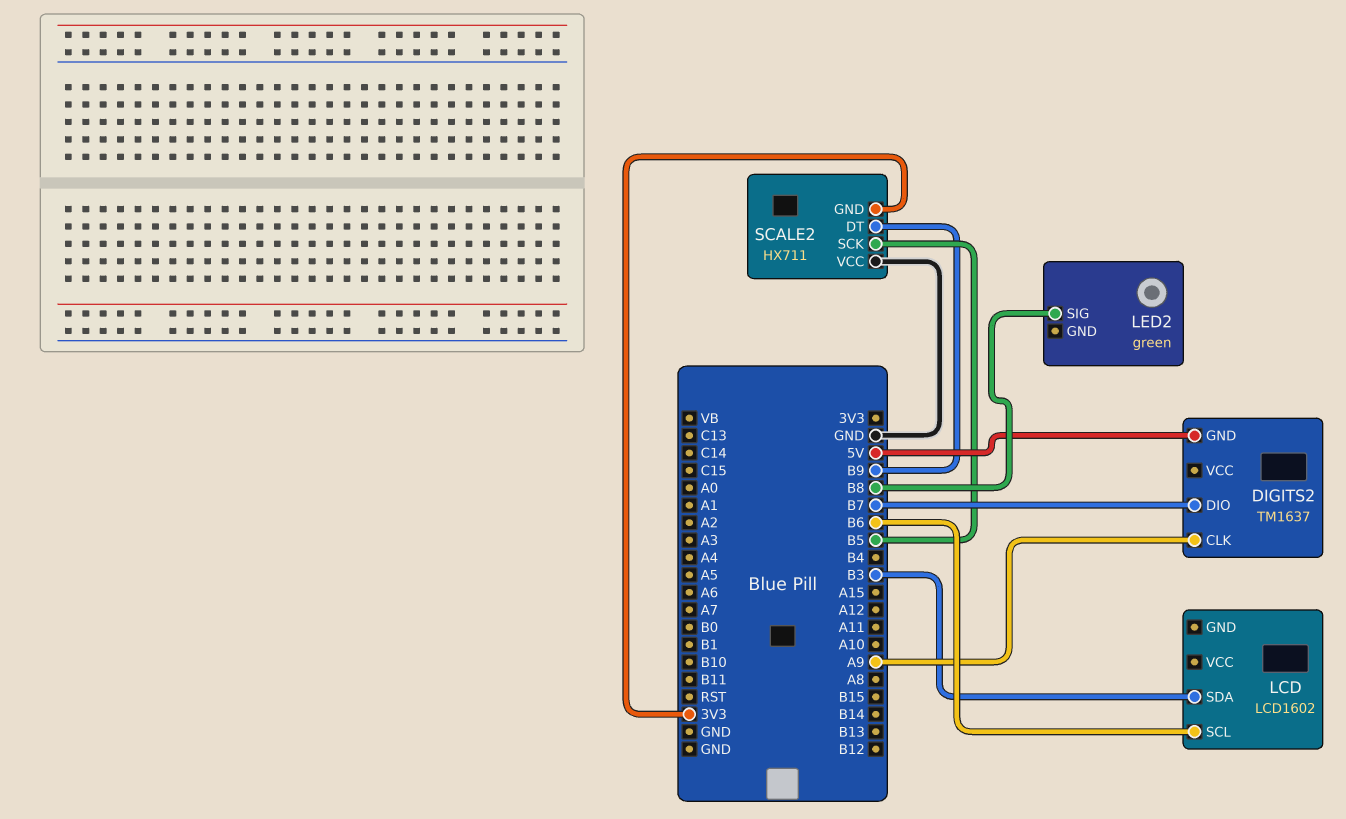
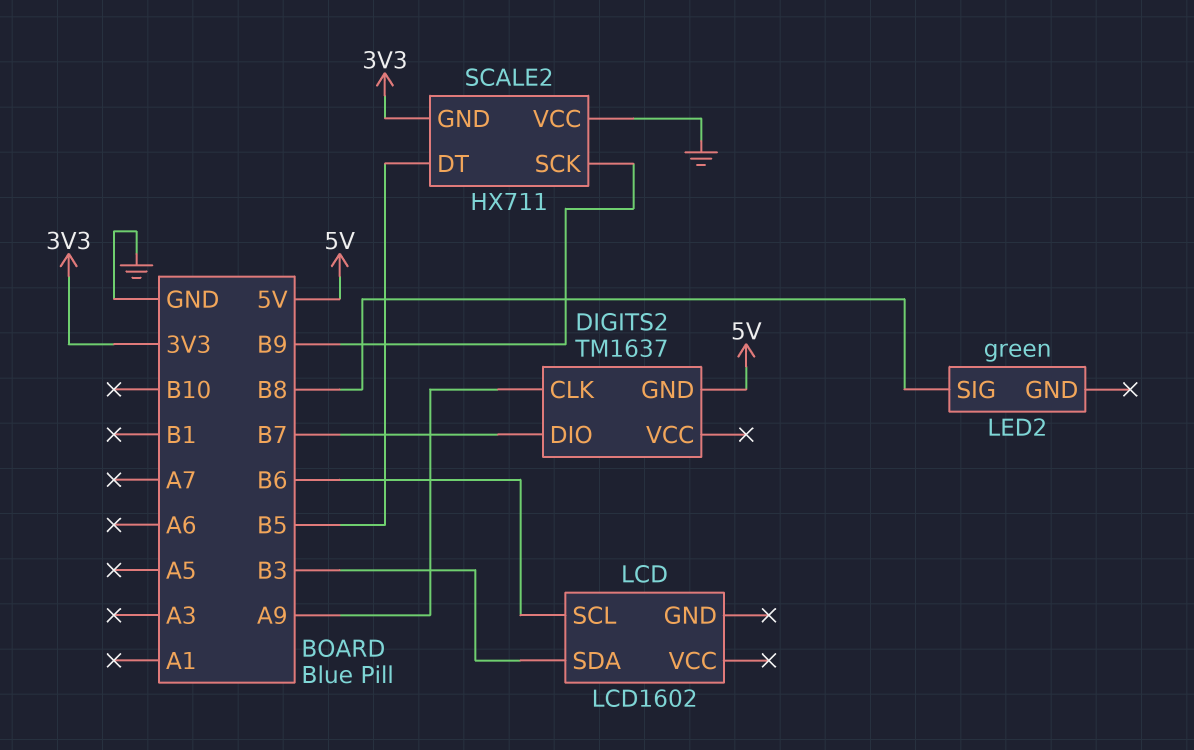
SCALE2 pin DT: B9 -> B5
SCALE2 pin SCK: B5 -> B9

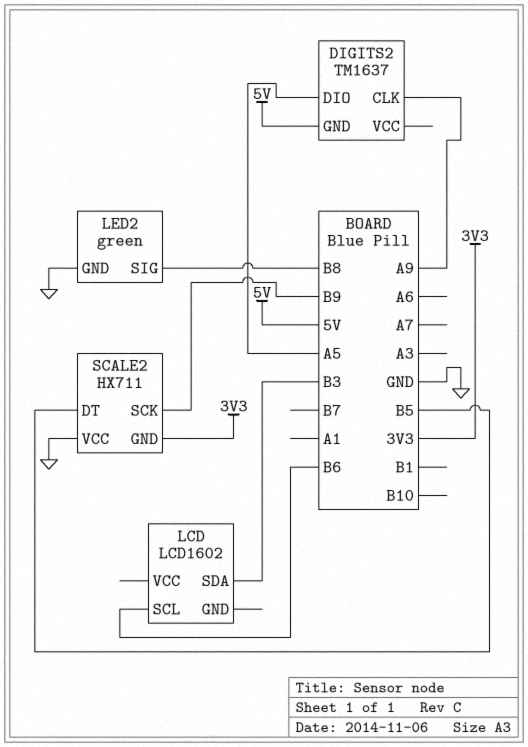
DIGITS2 pin DIO: B7 -> A5
LED2 pin GND: none -> GND

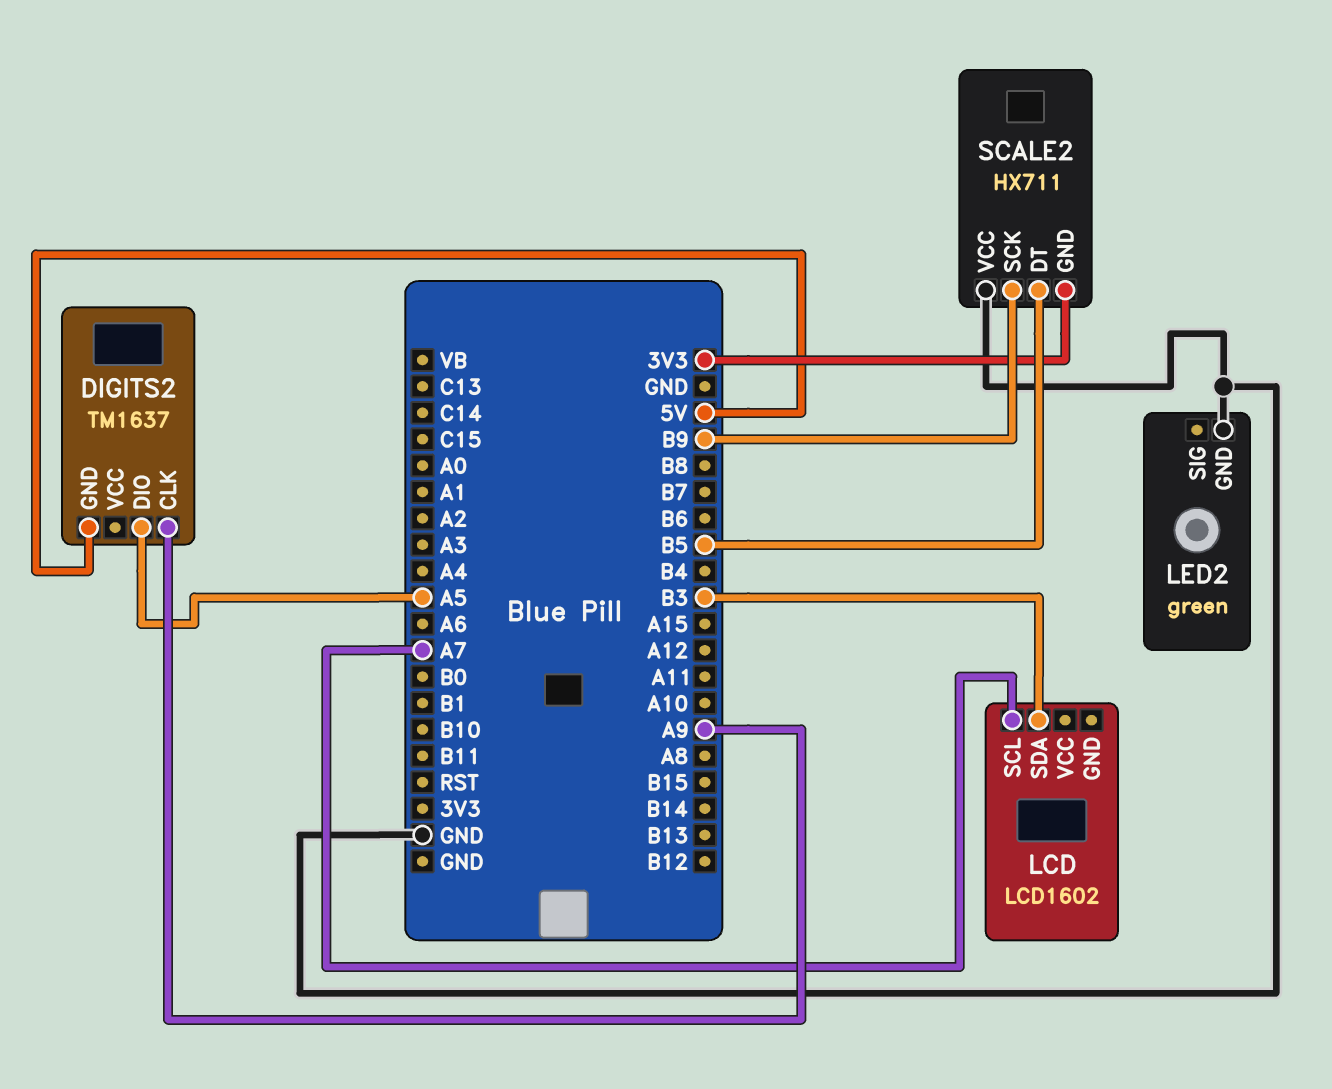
LCD pin SCL: B6 -> A7
LED2 pin SIG: B8 -> none

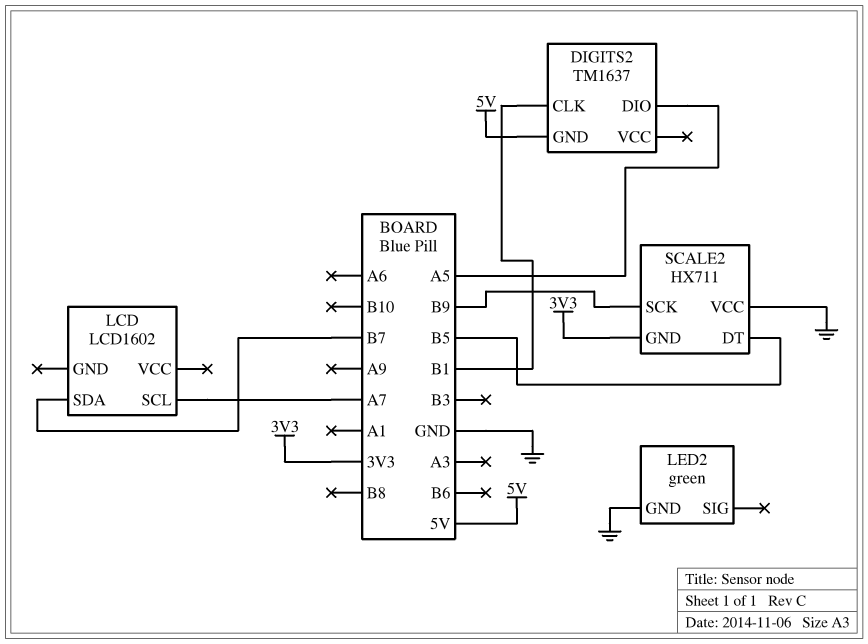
DIGITS2 pin CLK: A9 -> B1
LCD pin SDA: B3 -> B7

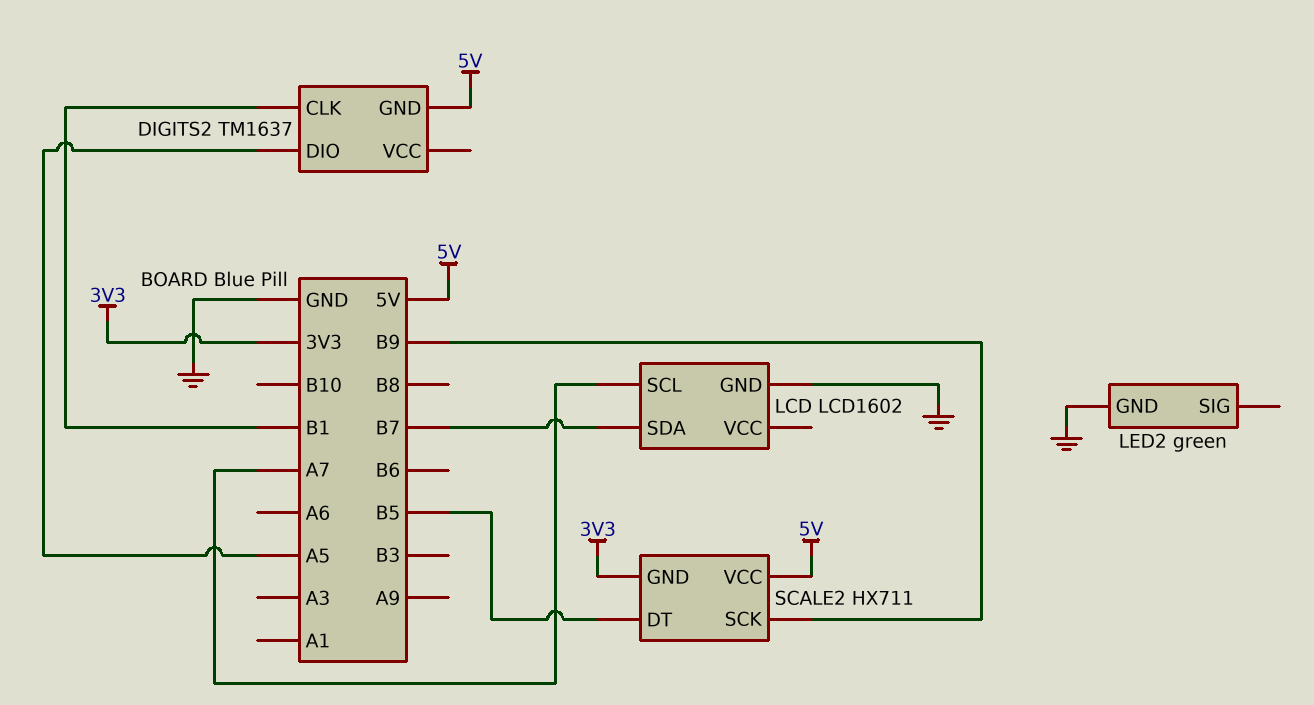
LCD pin GND: none -> GND
SCALE2 pin VCC: GND -> 5V

